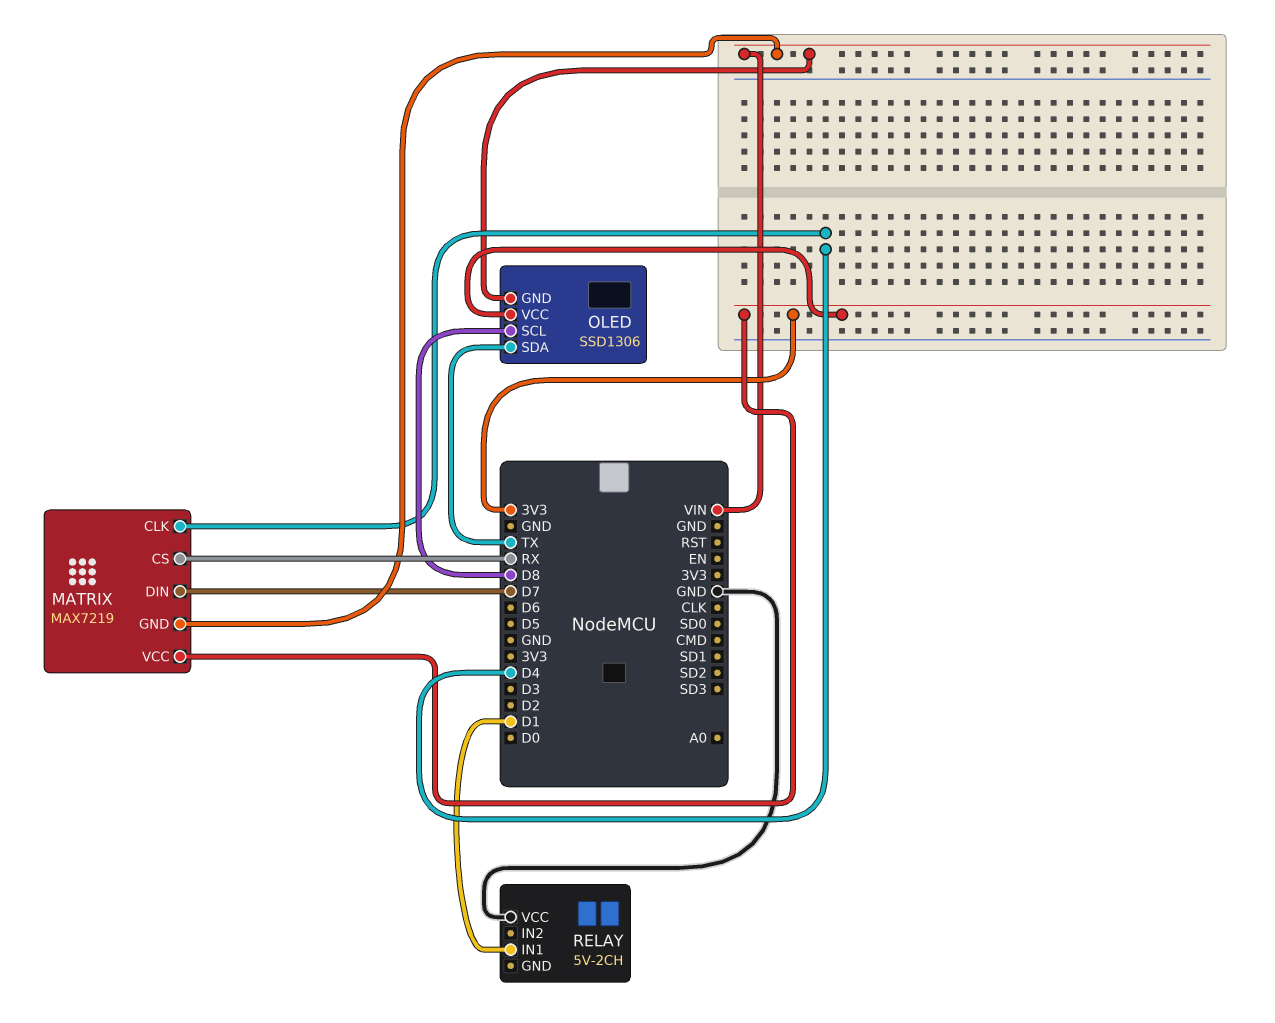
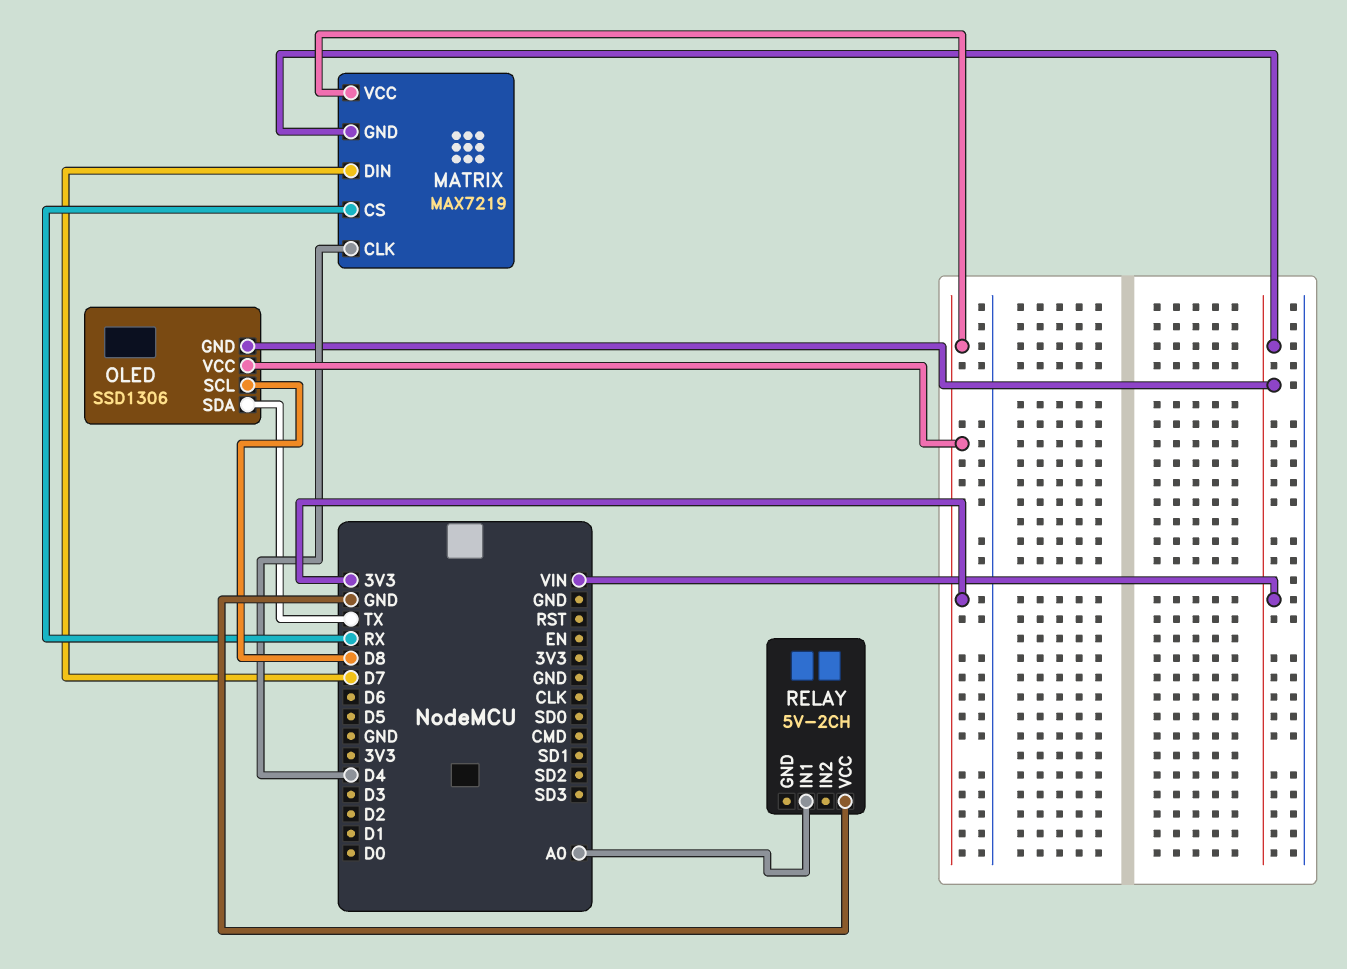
RELAY pin IN1: D1 -> A0

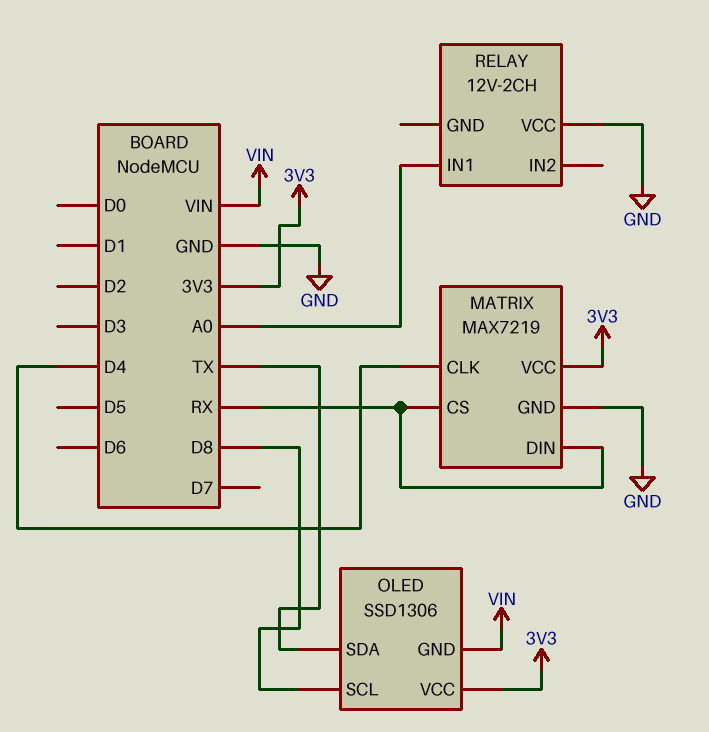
MATRIX pin DIN: D7 -> RX
MATRIX pin GND: VIN -> GND
RELAY: 5V-2CH -> 12V-2CH

